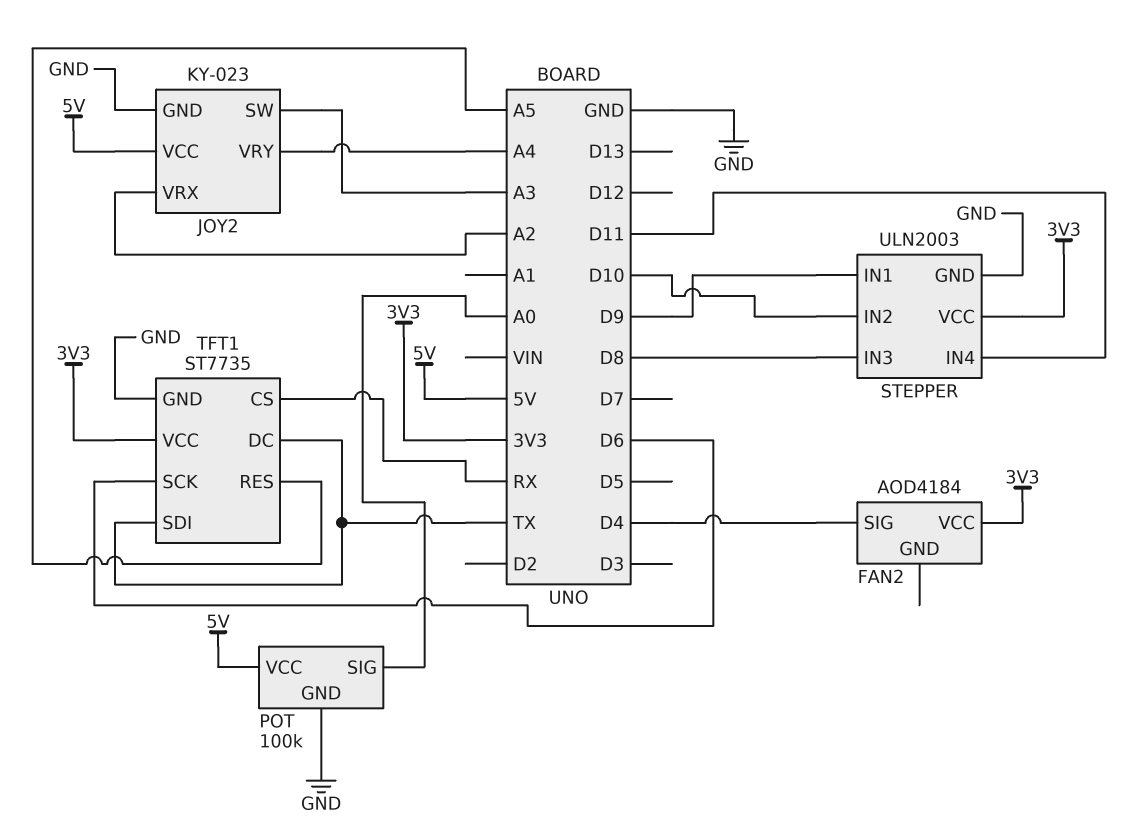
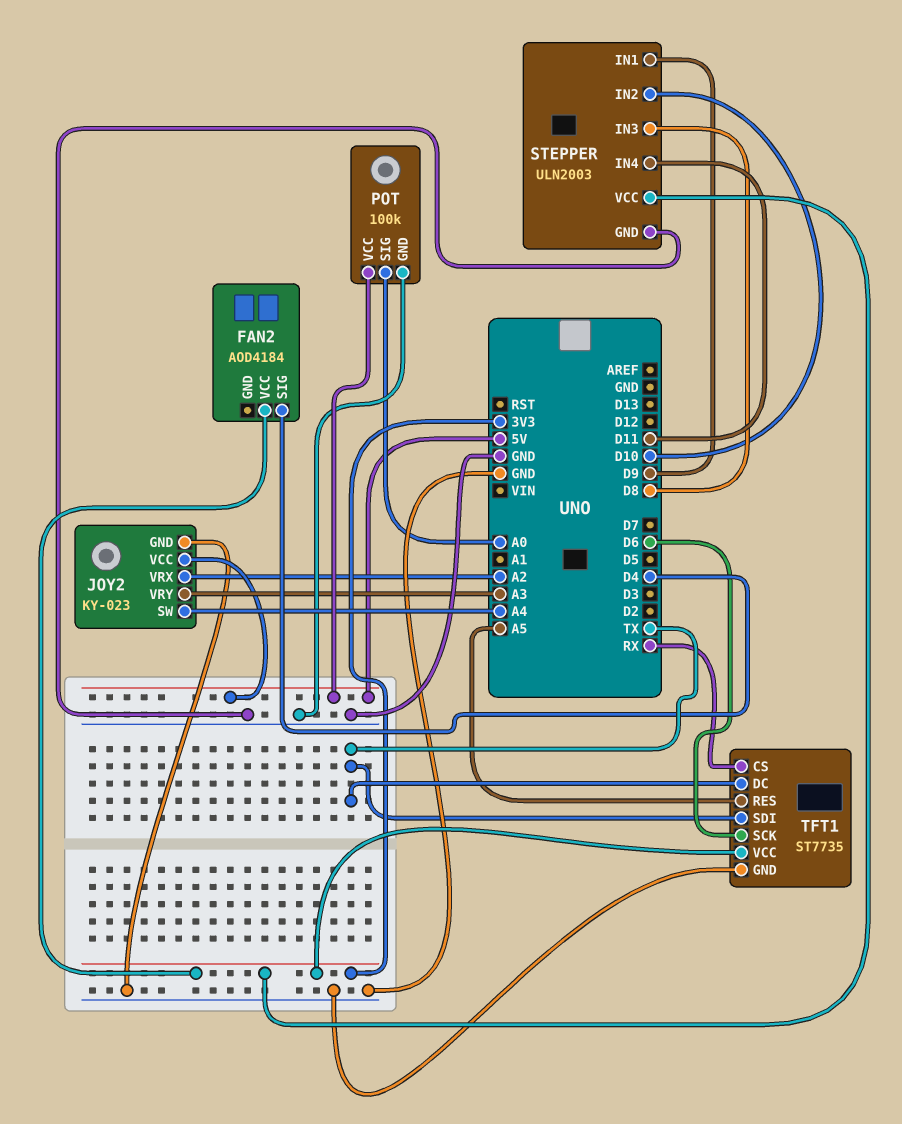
JOY2 pin SW: A3 -> A4
JOY2 pin VRY: A4 -> A3

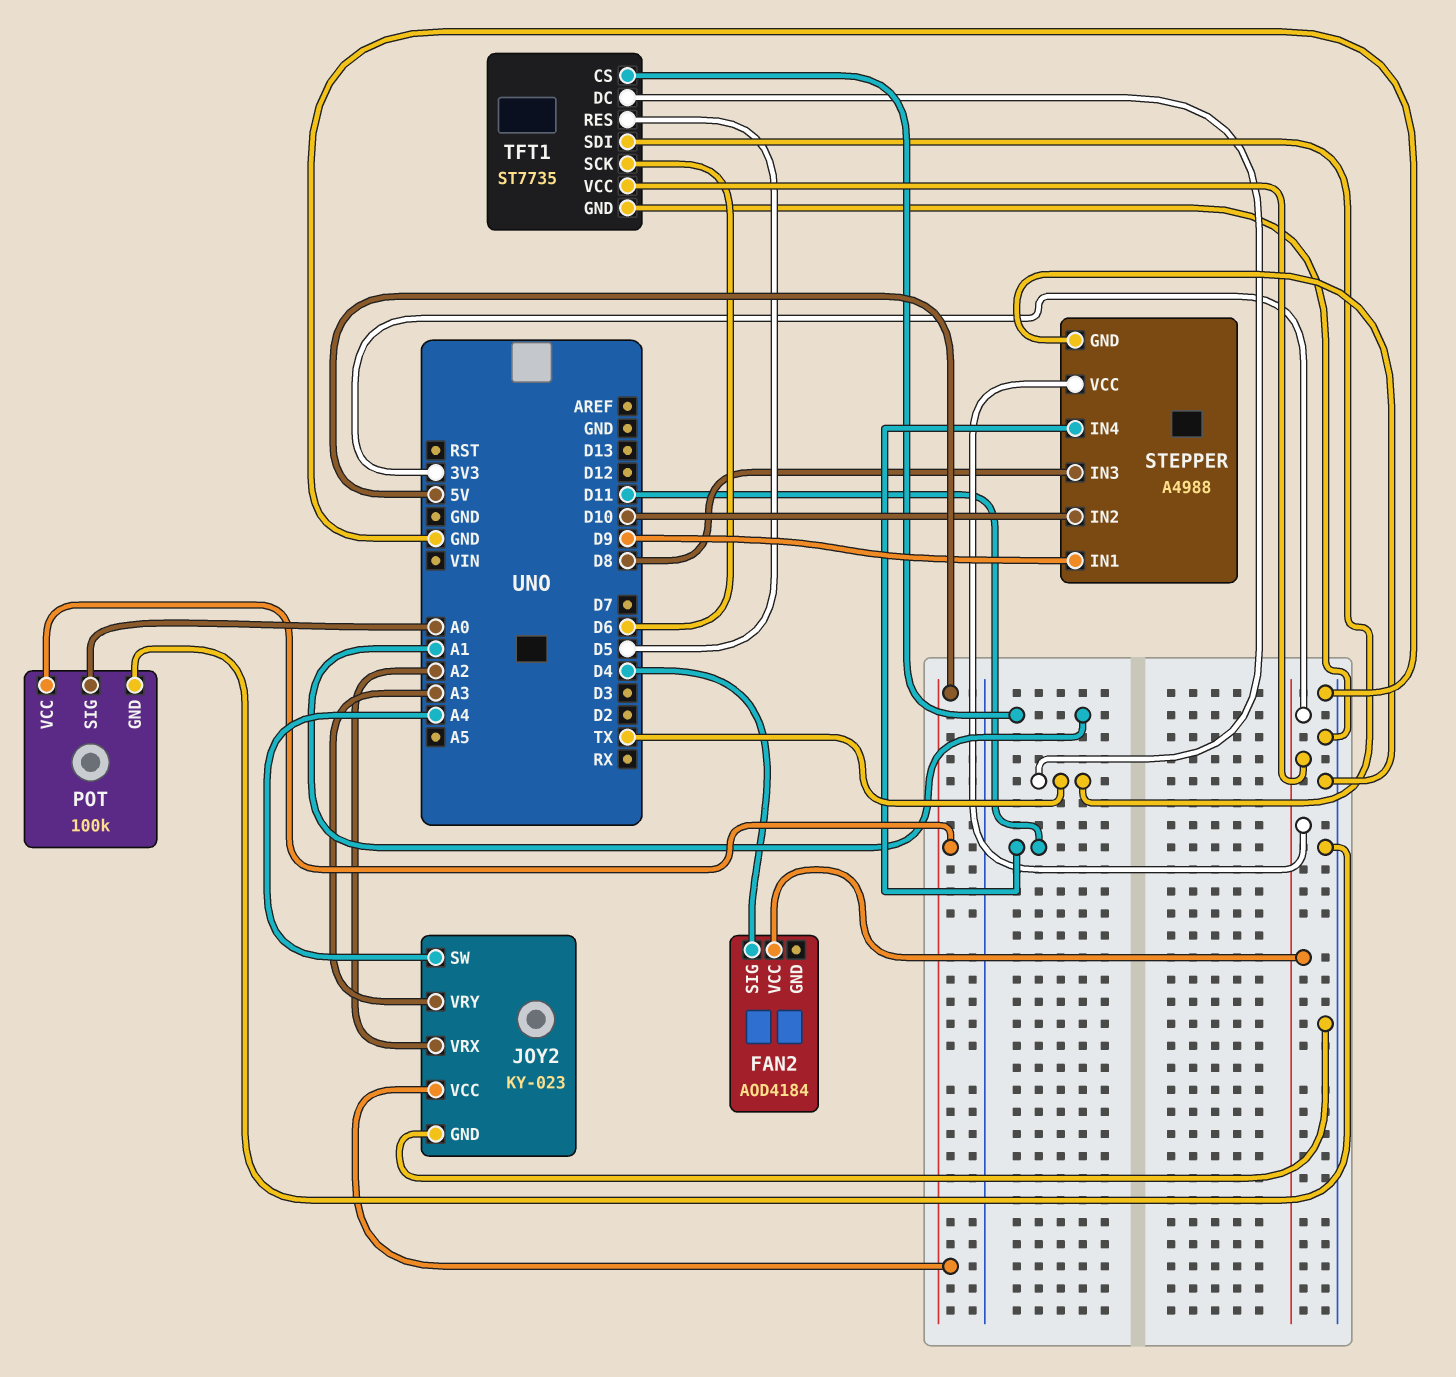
STEPPER: ULN2003 -> A4988
TFT1 pin CS: RX -> A1
TFT1 pin RES: A5 -> D5

